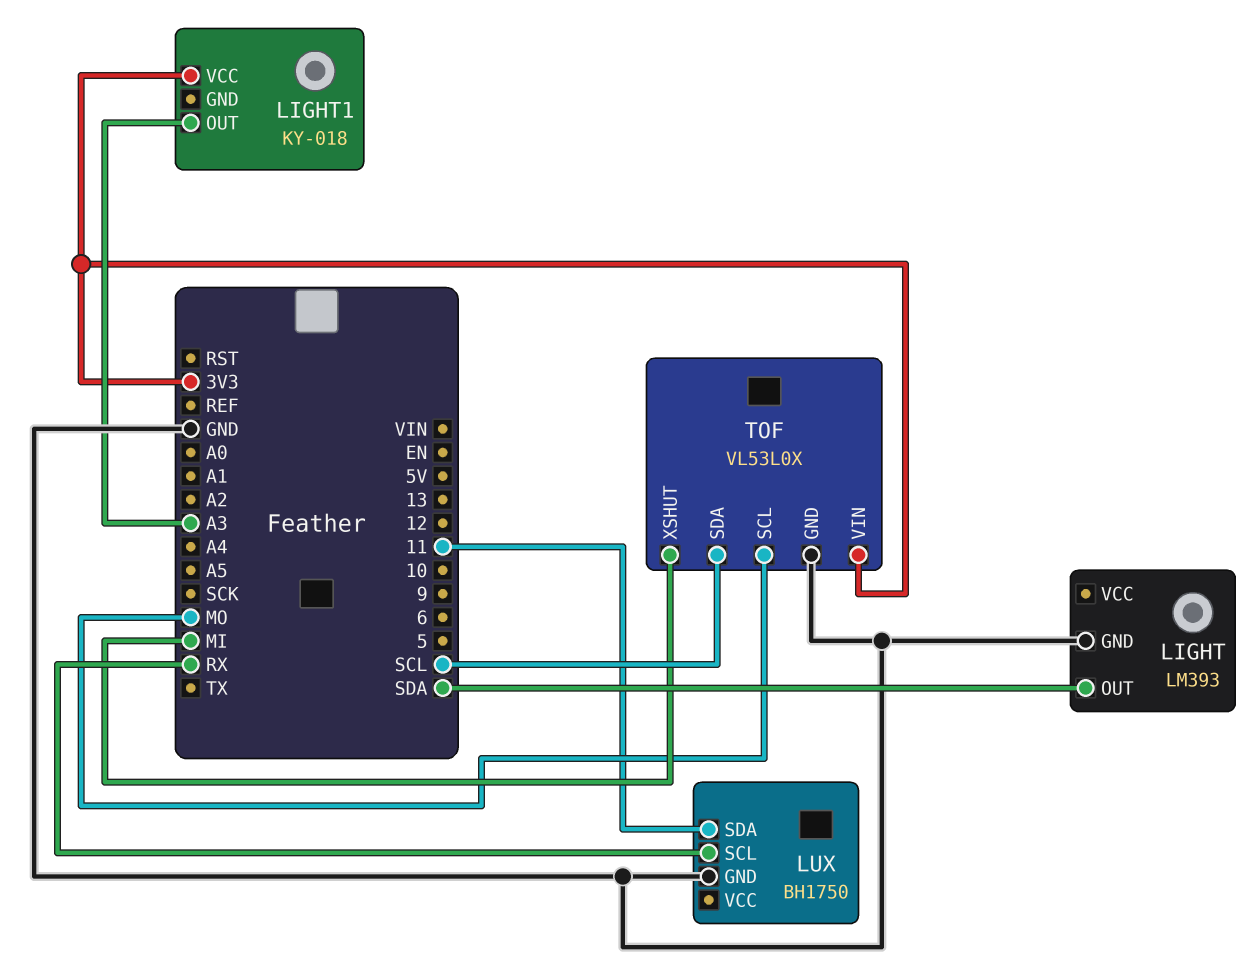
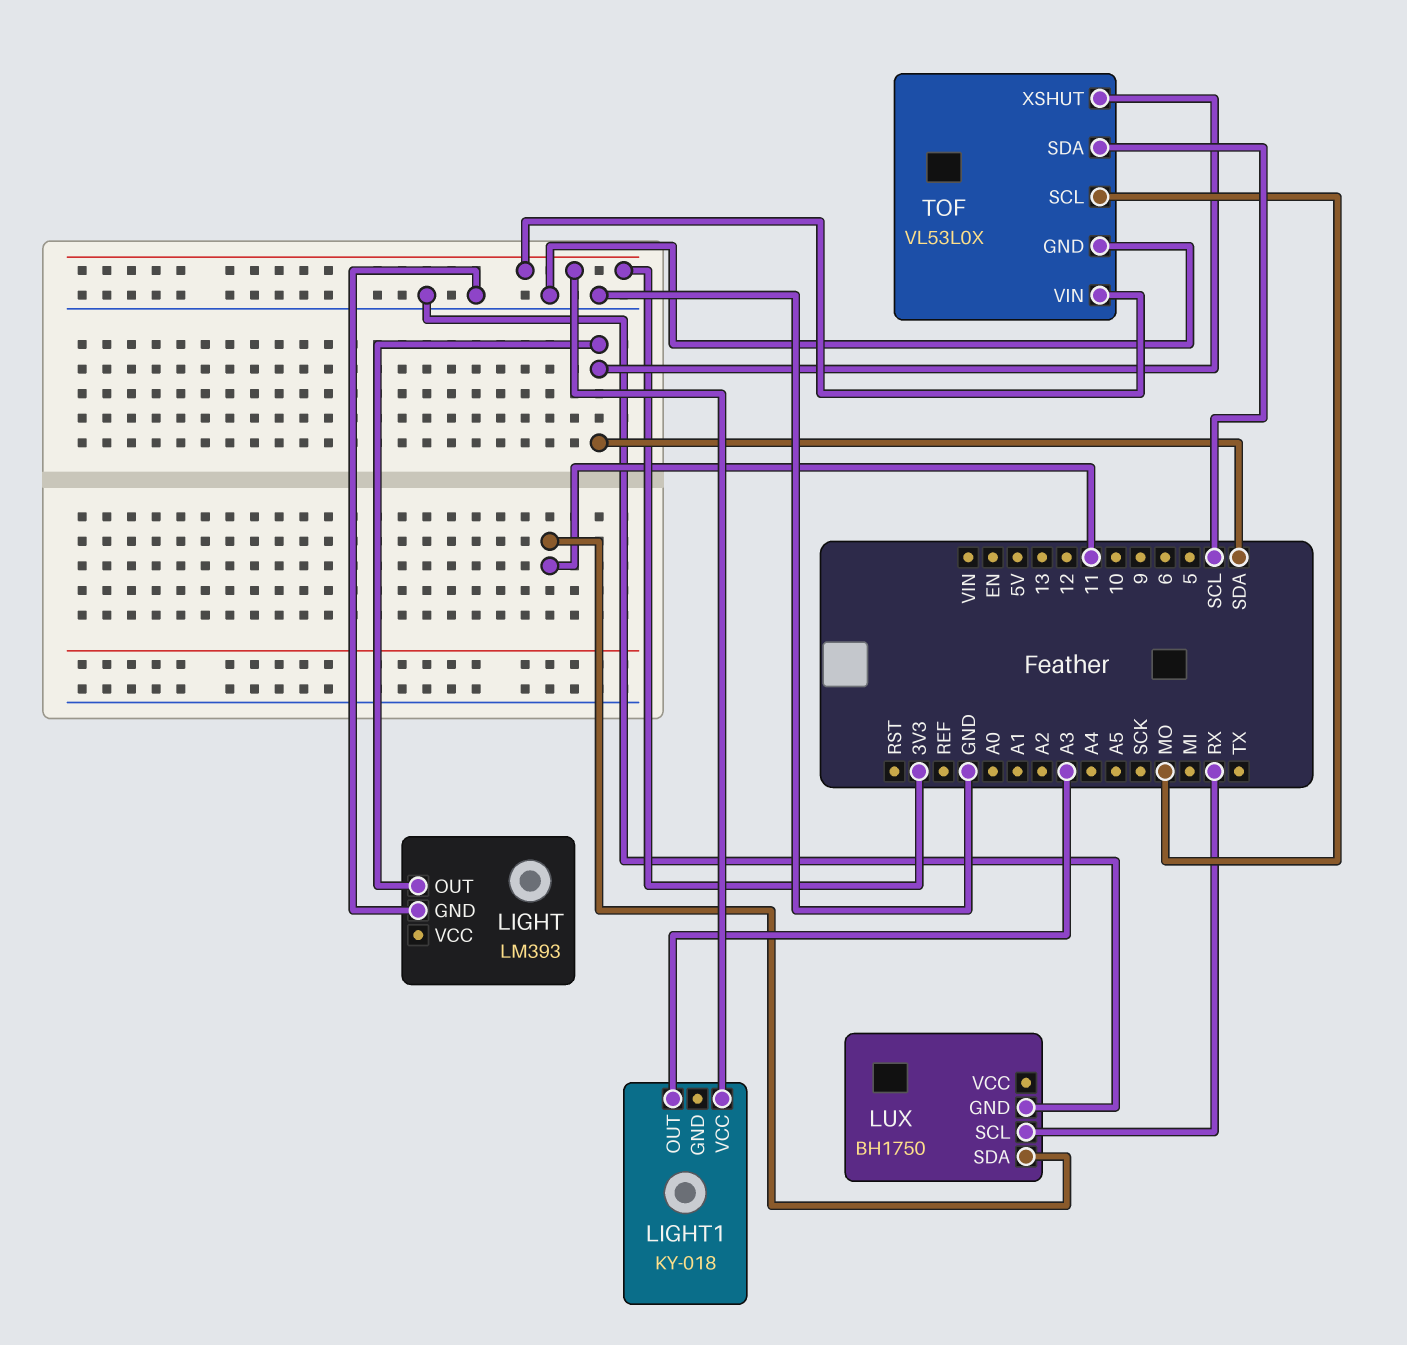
TOF pin XSHUT: MI -> SDA

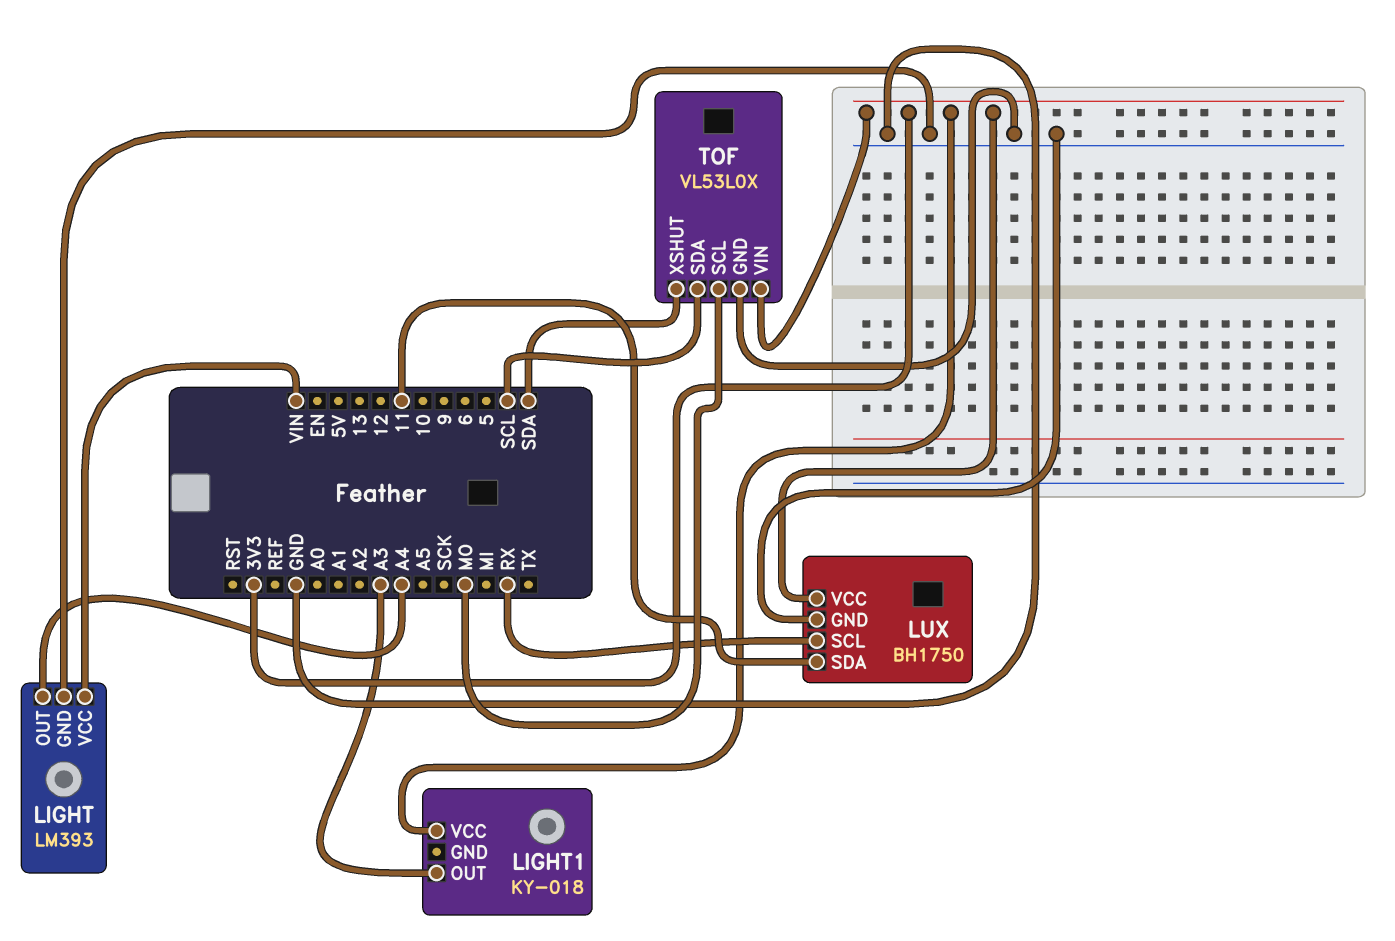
LIGHT pin OUT: SDA -> A4
LIGHT pin VCC: none -> VIN
LUX pin VCC: none -> 3V3

